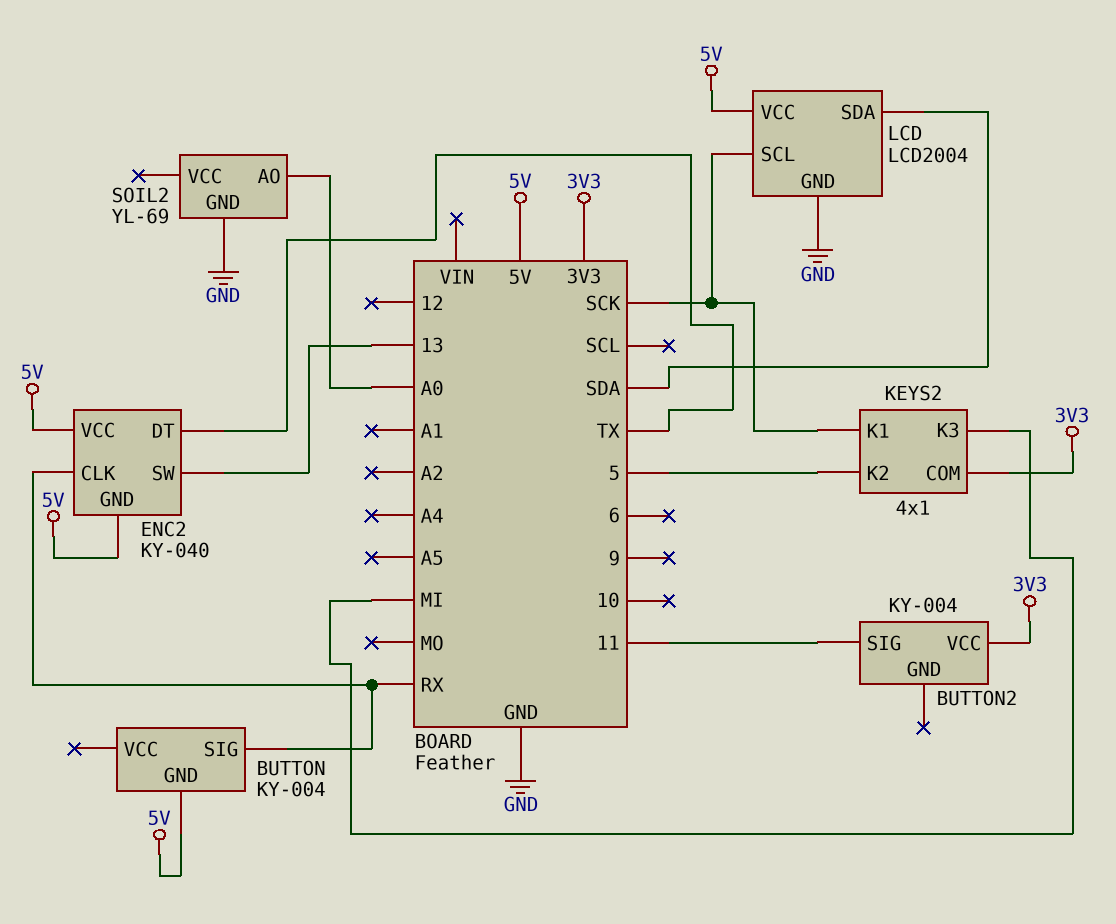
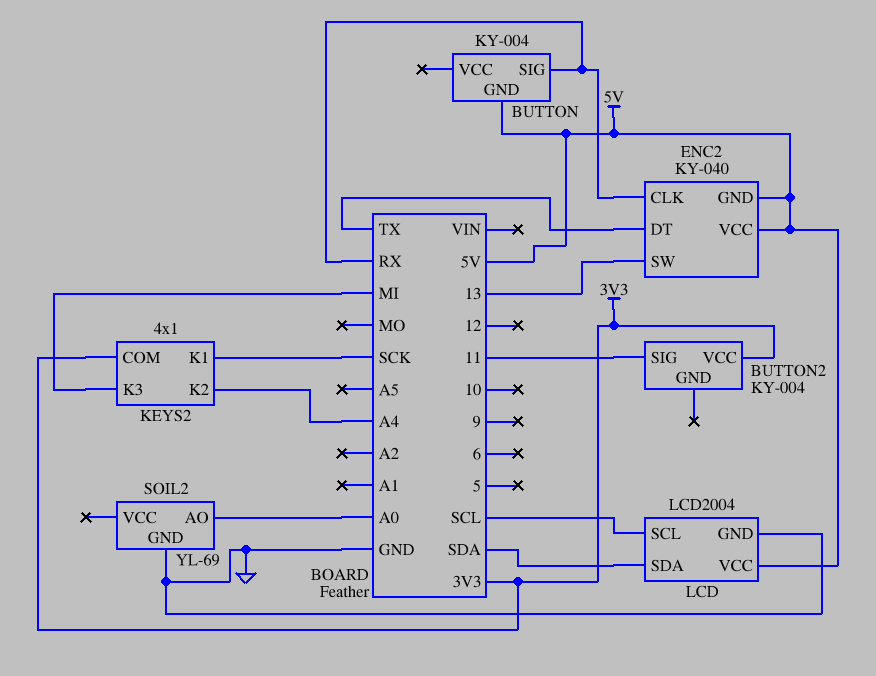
KEYS2 pin K2: 5 -> A4
LCD pin SCL: SCK -> SCL

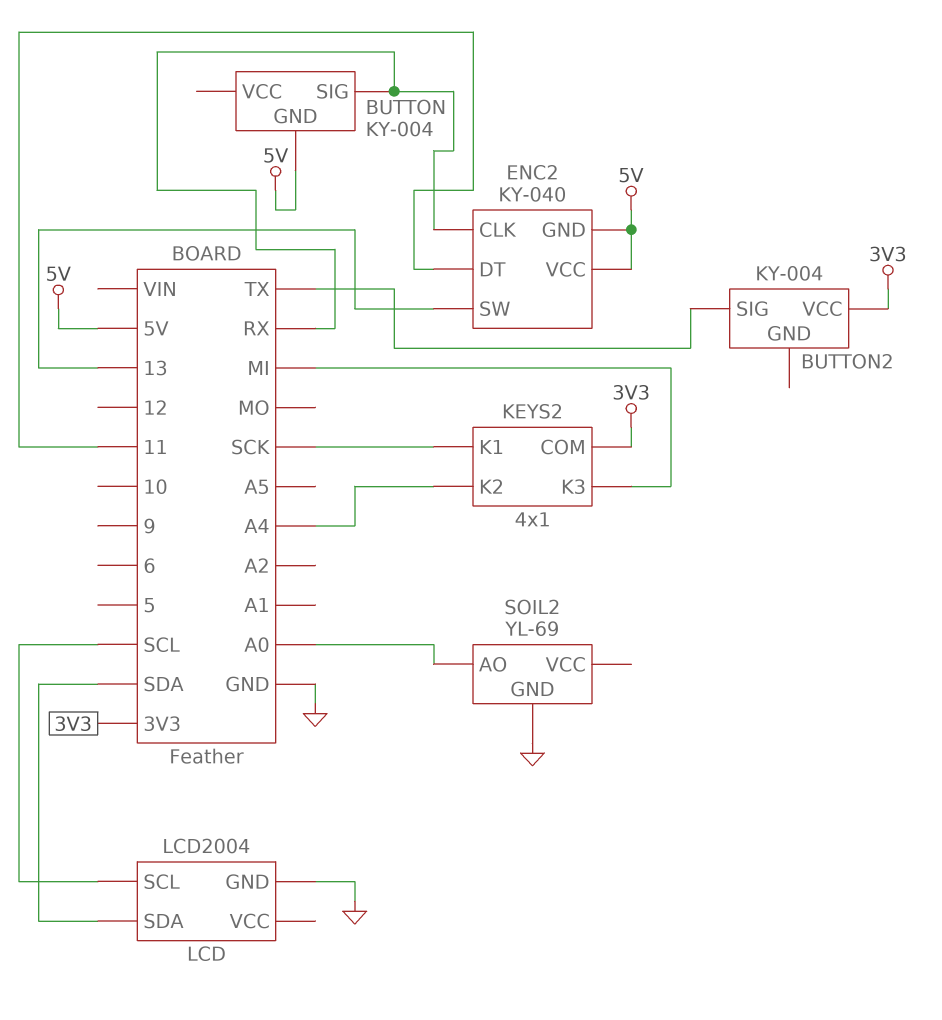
BUTTON2 pin SIG: 11 -> TX
ENC2 pin DT: TX -> 11
LCD pin VCC: 5V -> none

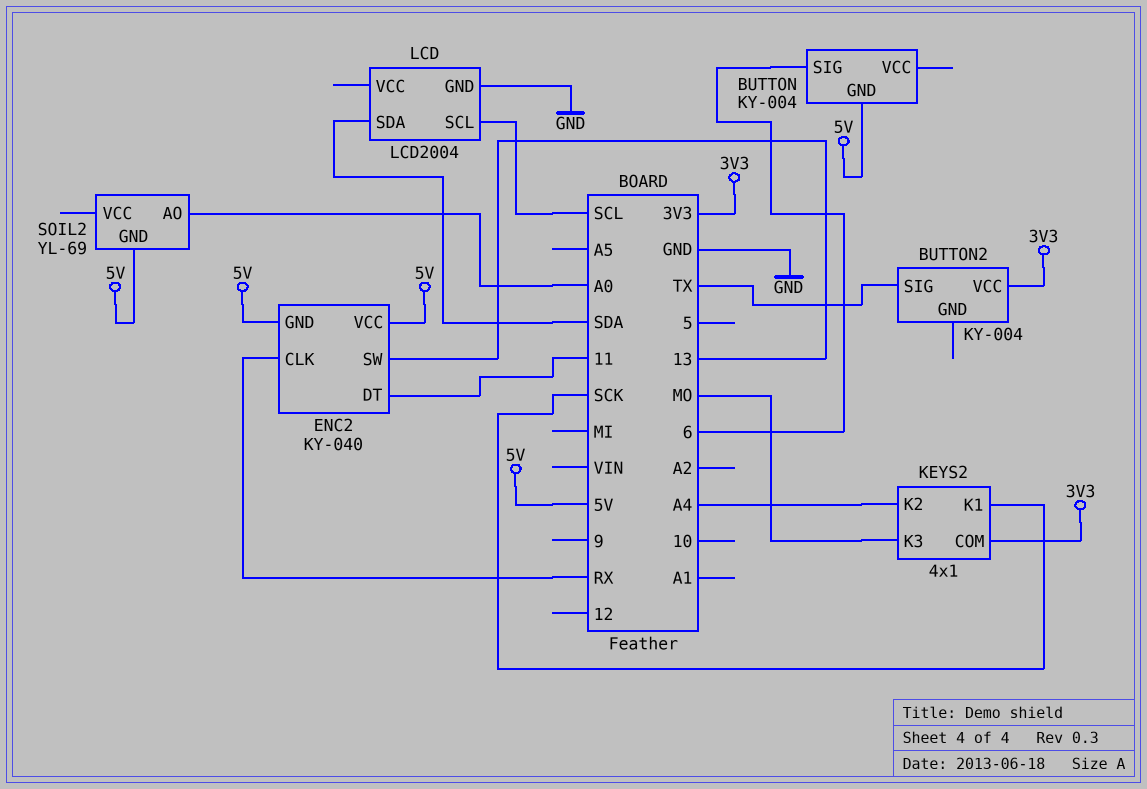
BUTTON pin SIG: RX -> 6
KEYS2 pin K3: MI -> MO
SOIL2 pin GND: GND -> 5V

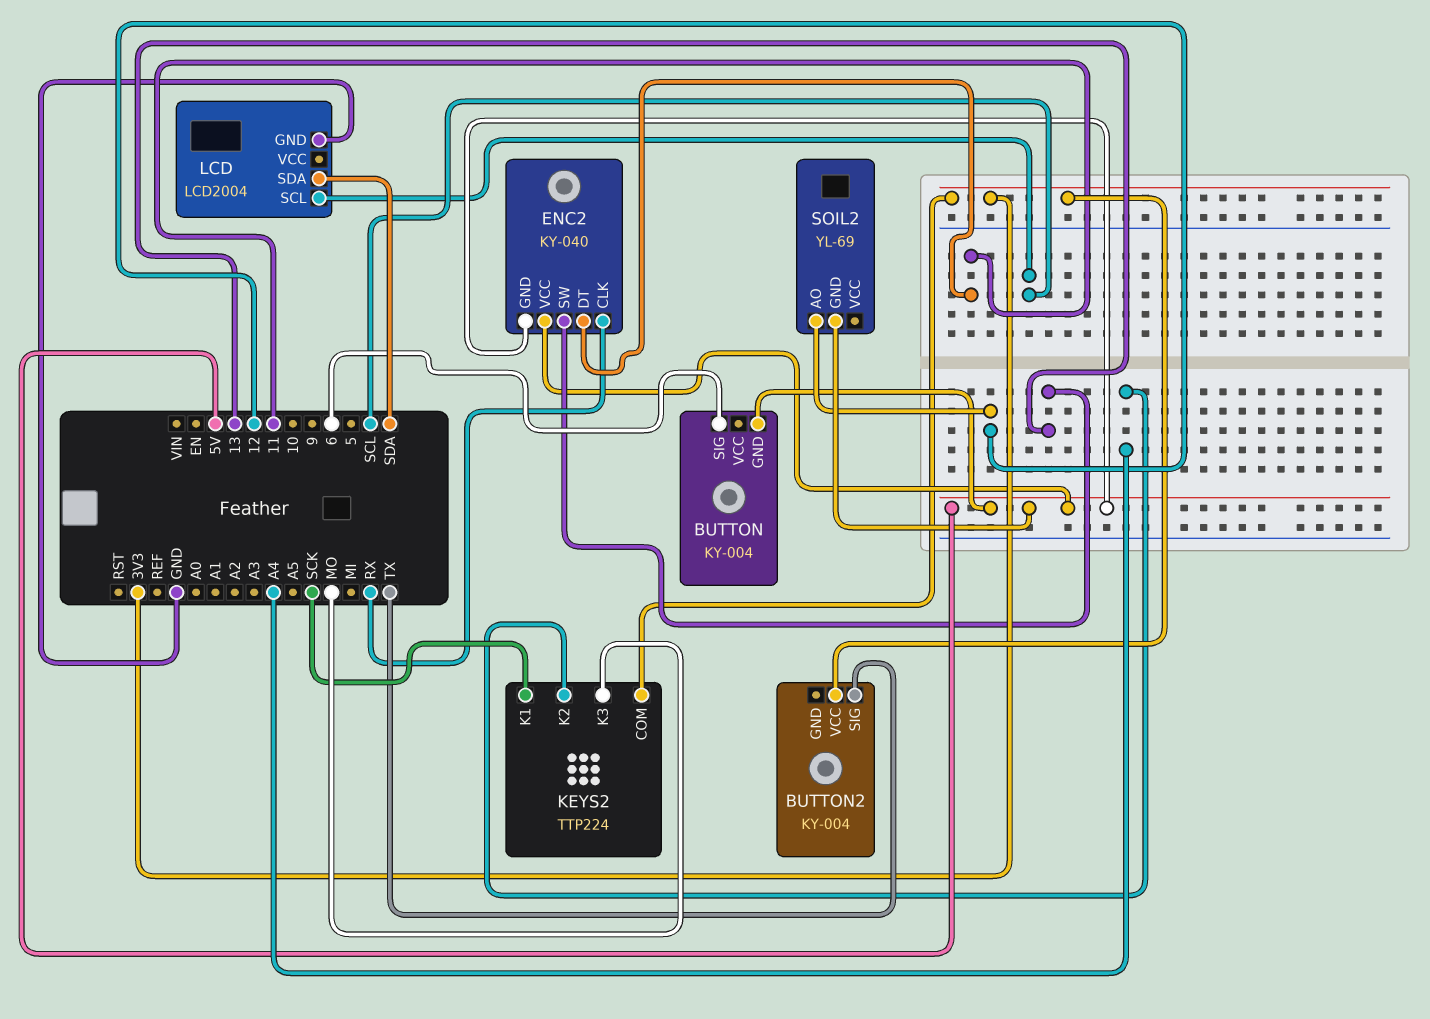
KEYS2: 4x1 -> TTP224
SOIL2 pin AO: A0 -> 12

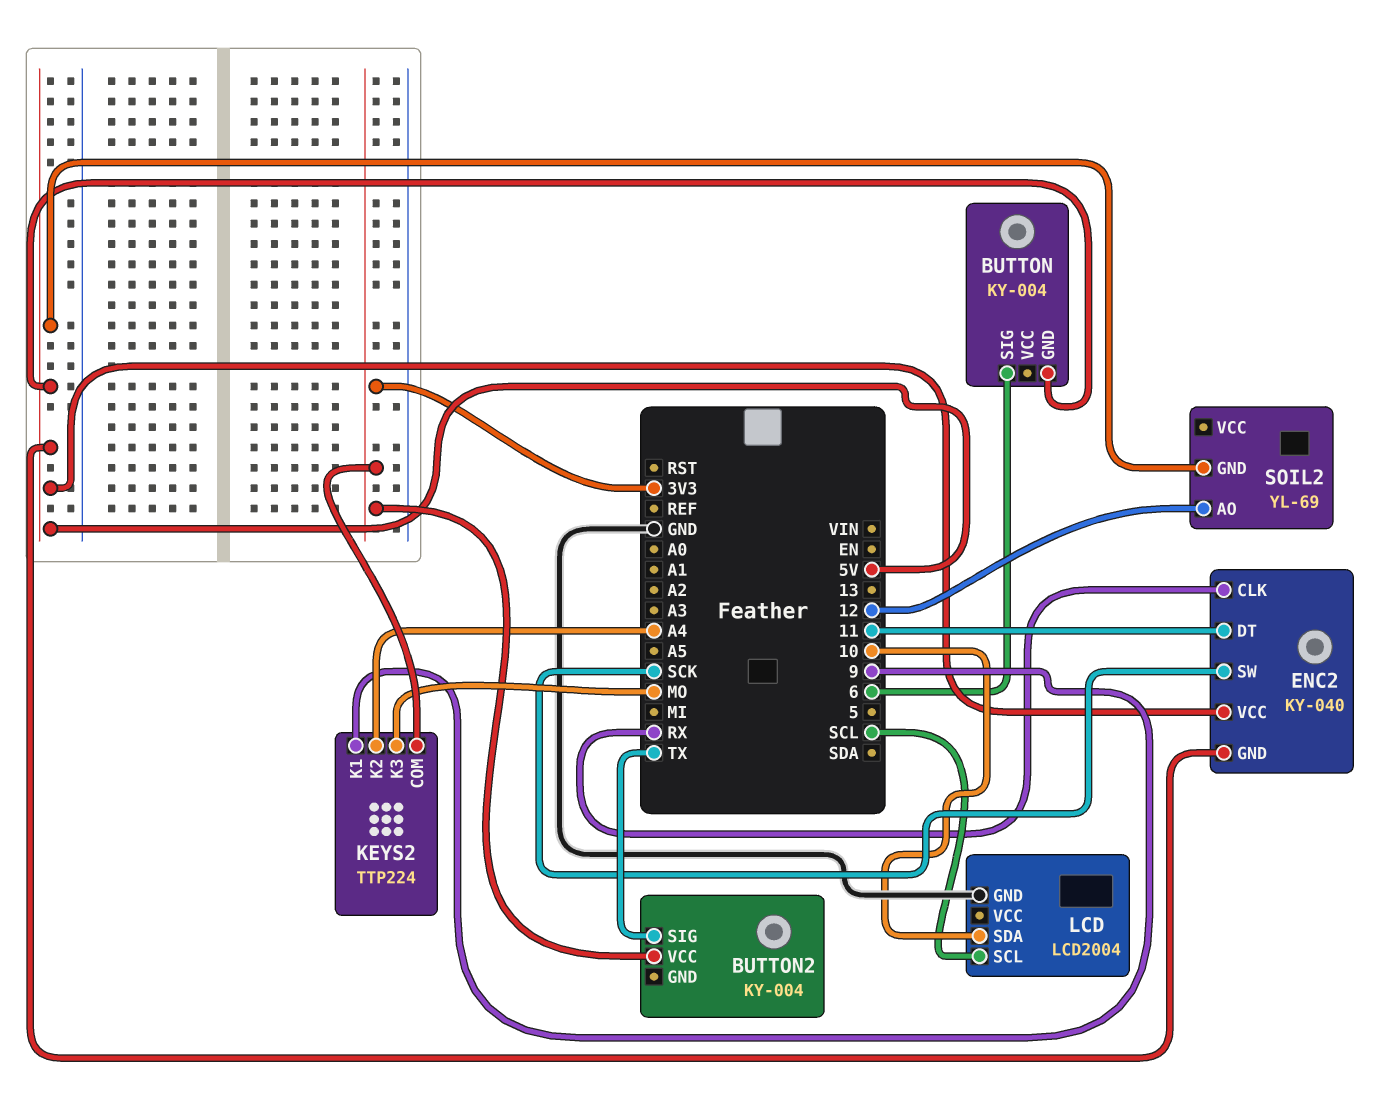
ENC2 pin SW: 13 -> SCK
KEYS2 pin K1: SCK -> 9
LCD pin SDA: SDA -> 10

